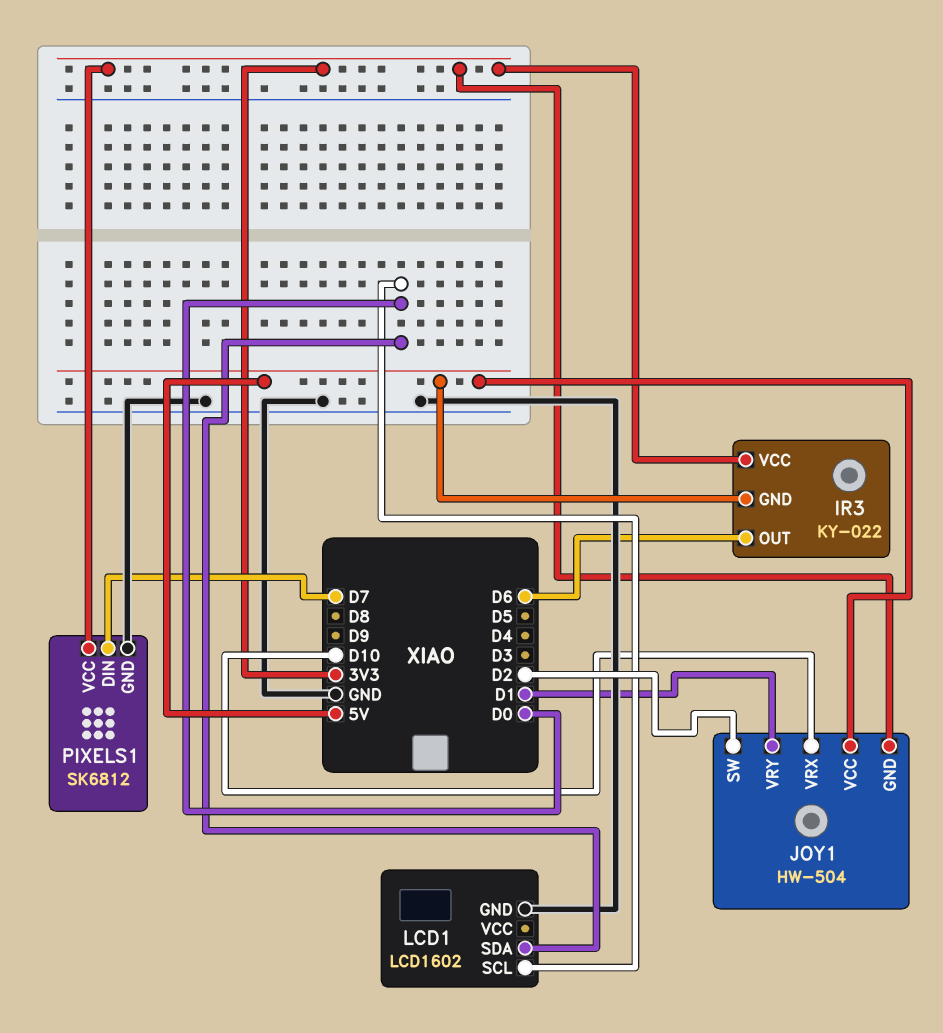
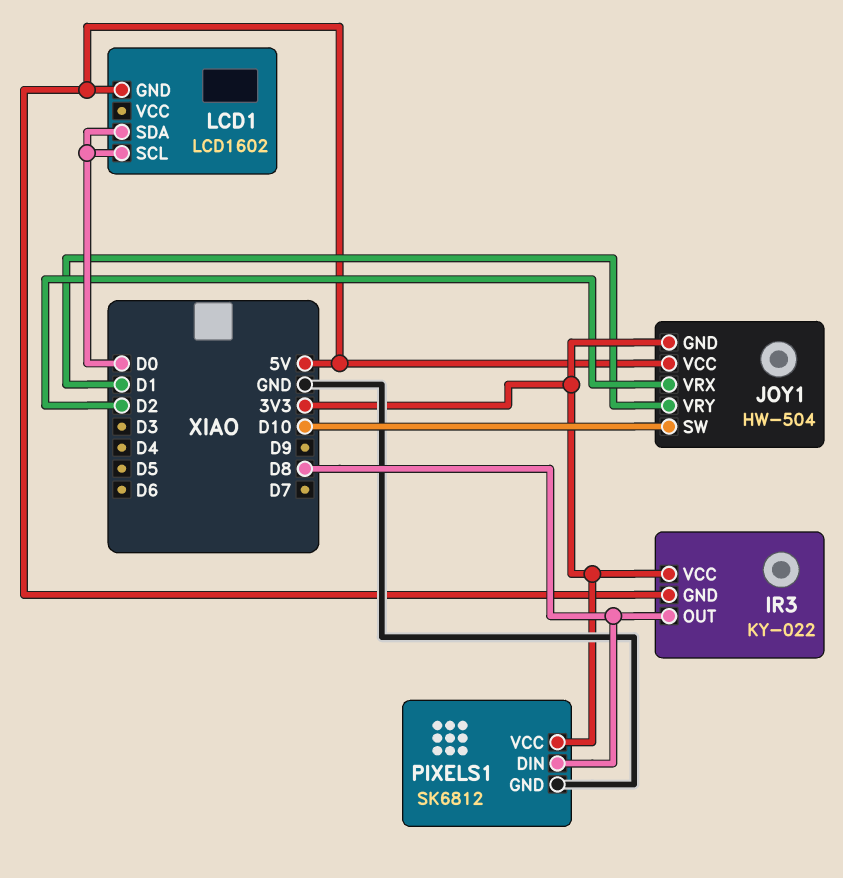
IR3 pin OUT: D6 -> D8
JOY1 pin SW: D2 -> D10
JOY1 pin VRX: D10 -> D2
LCD1 pin GND: GND -> 5V
PIXELS1 pin DIN: D7 -> D8

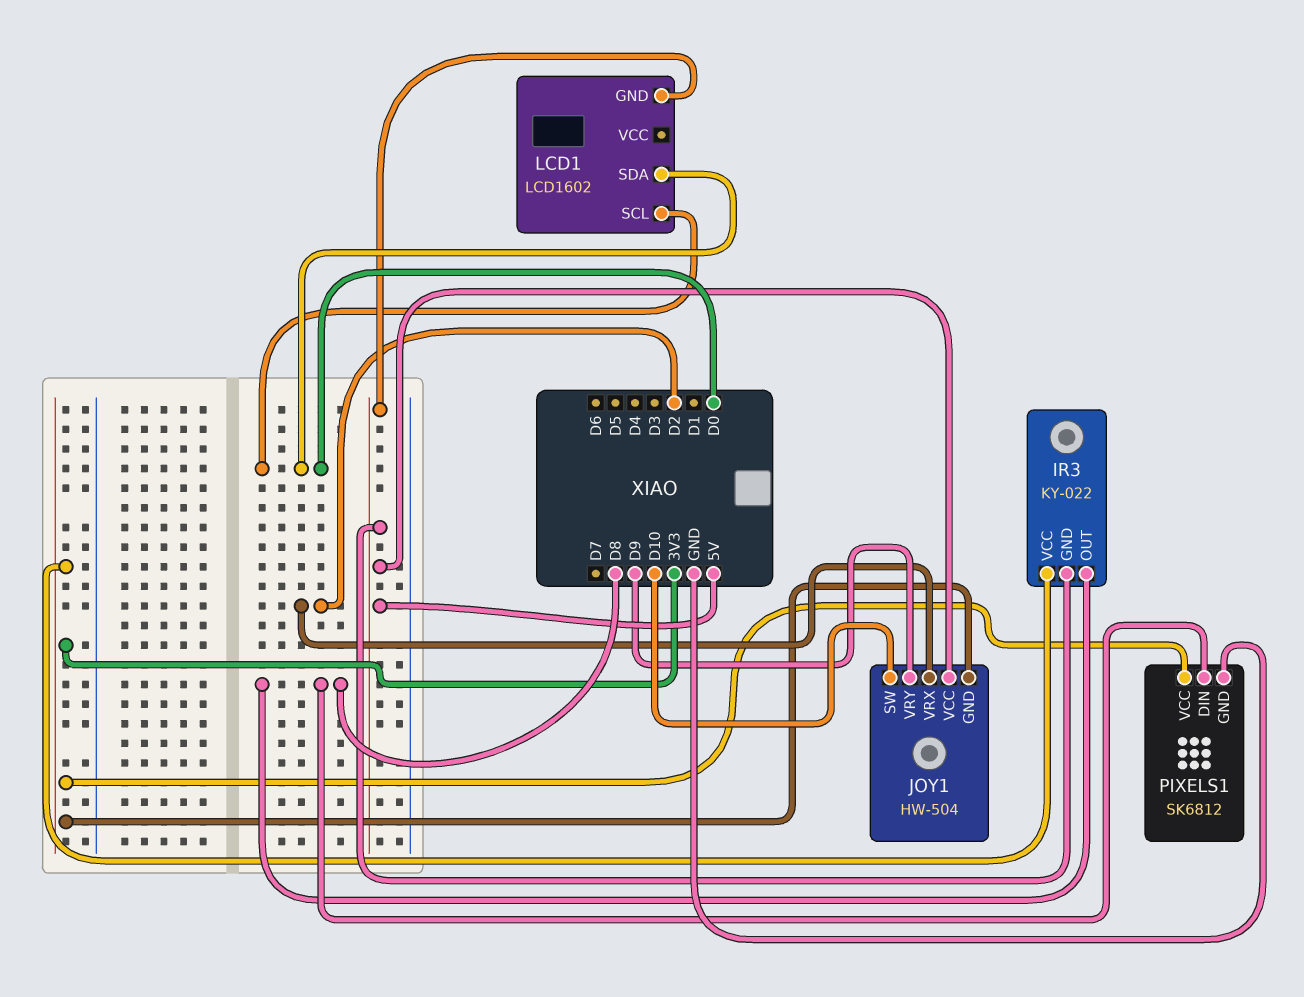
JOY1 pin VRY: D1 -> D9

